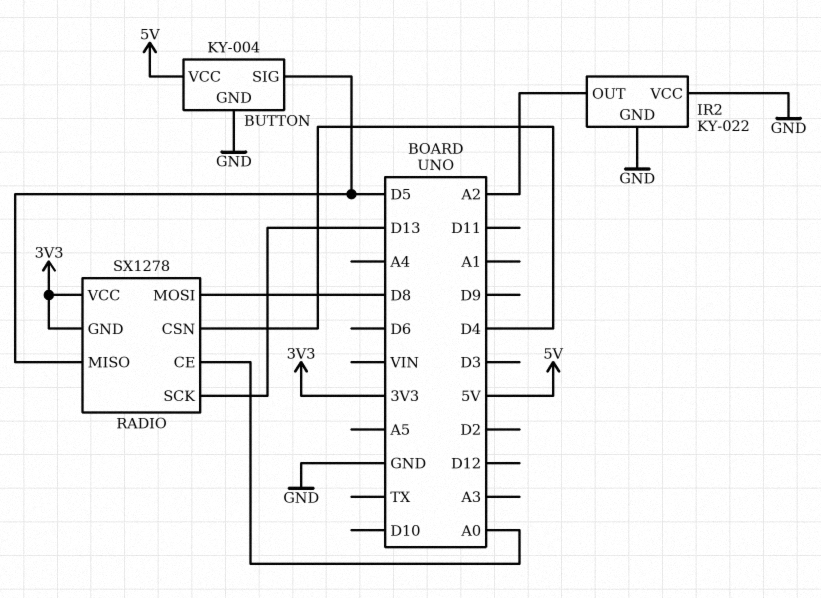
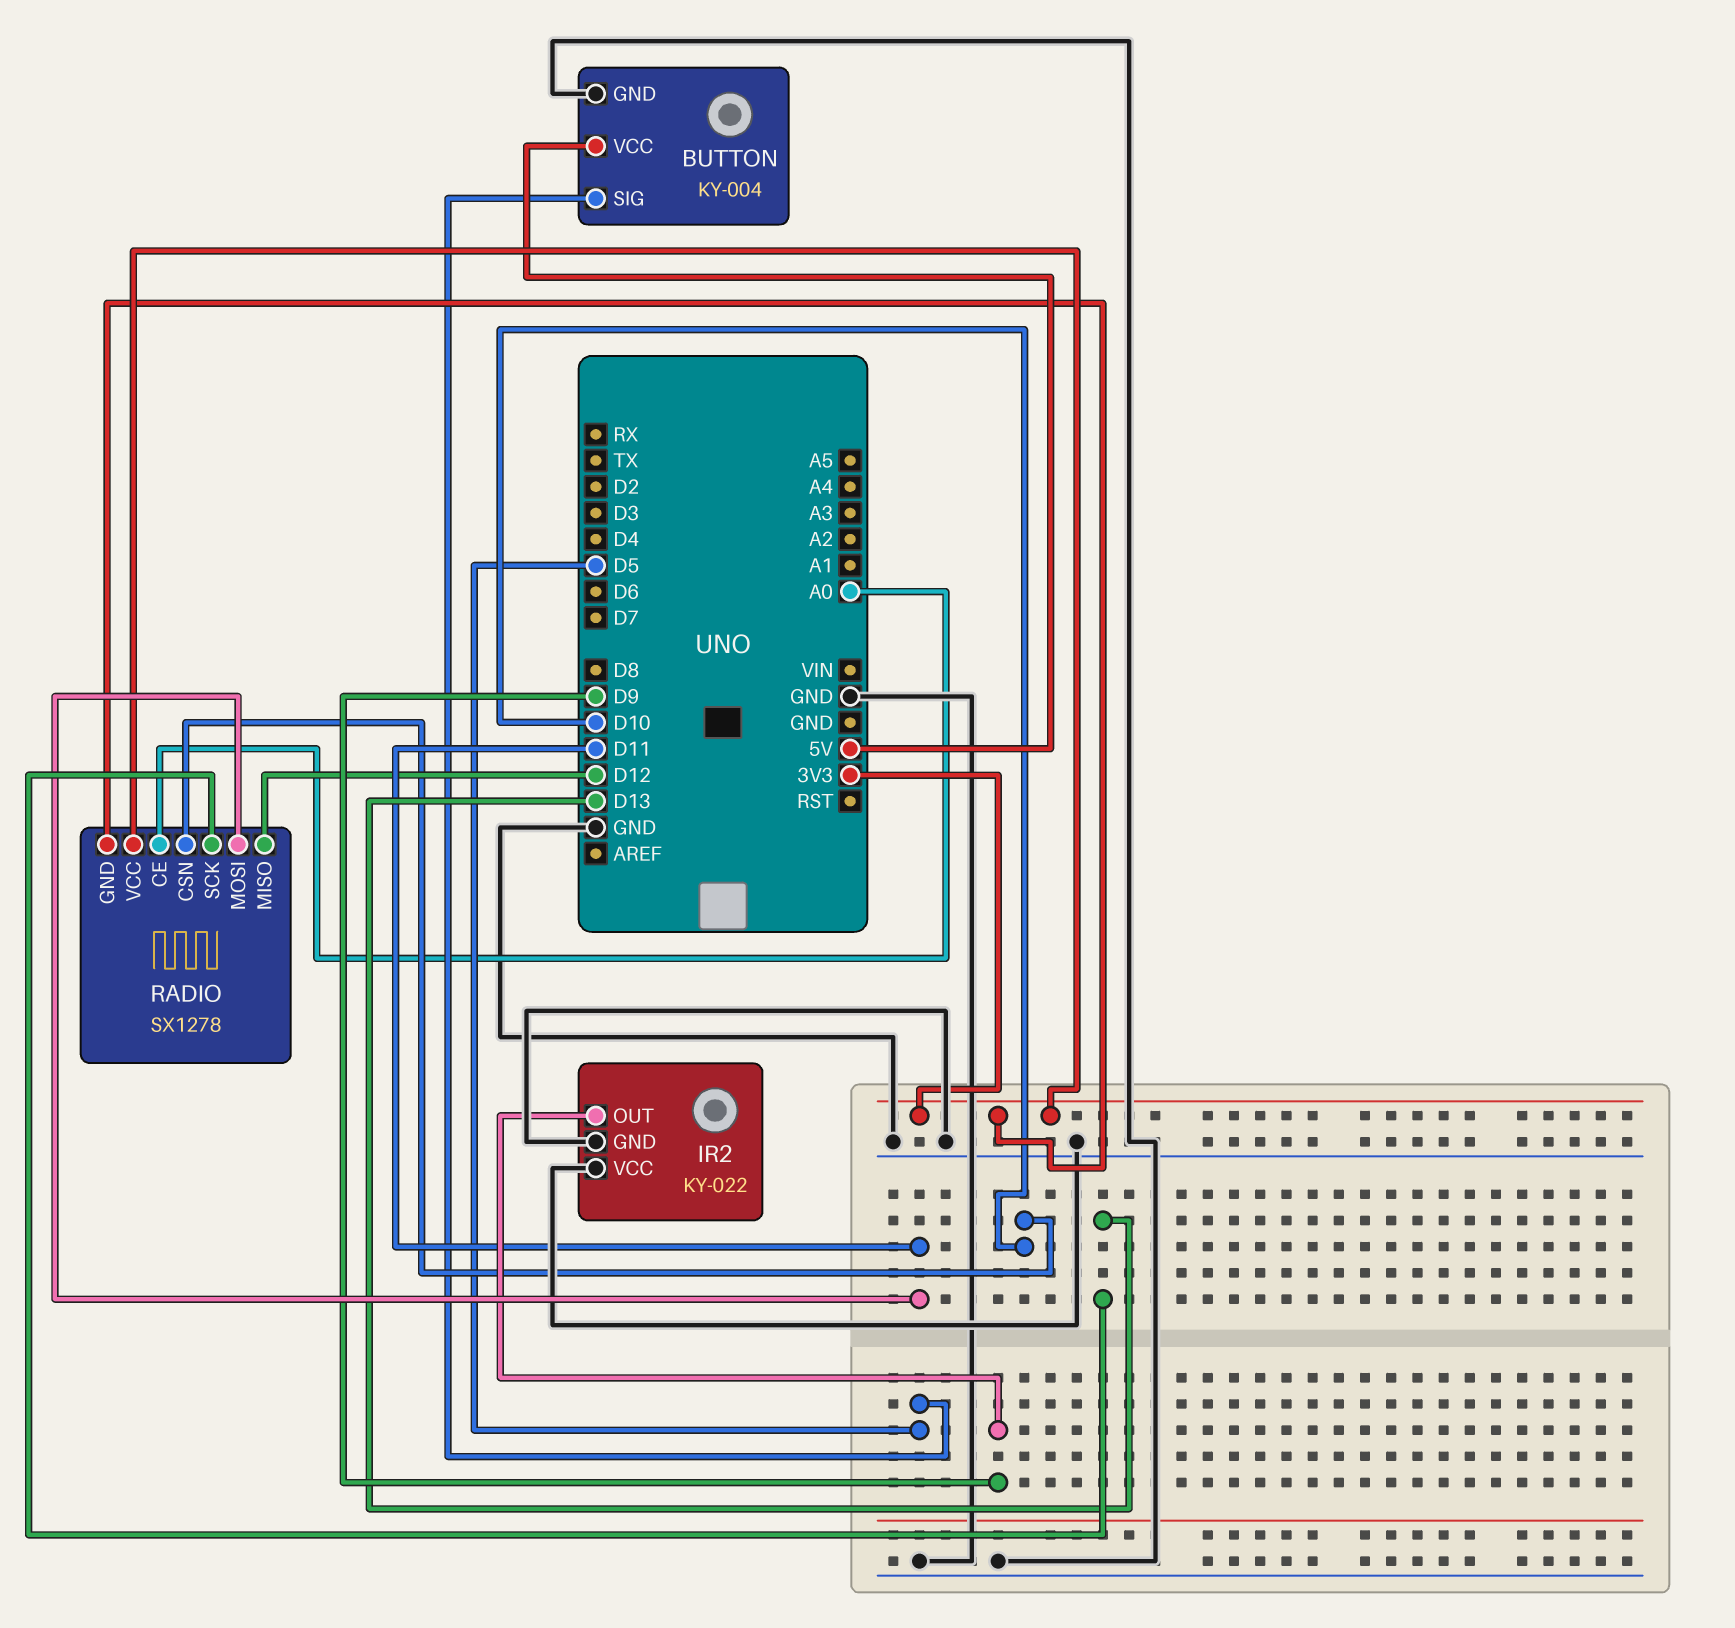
IR2 pin OUT: A2 -> D9
RADIO pin CSN: D4 -> D10
RADIO pin MISO: D5 -> D12
RADIO pin MOSI: D8 -> D11

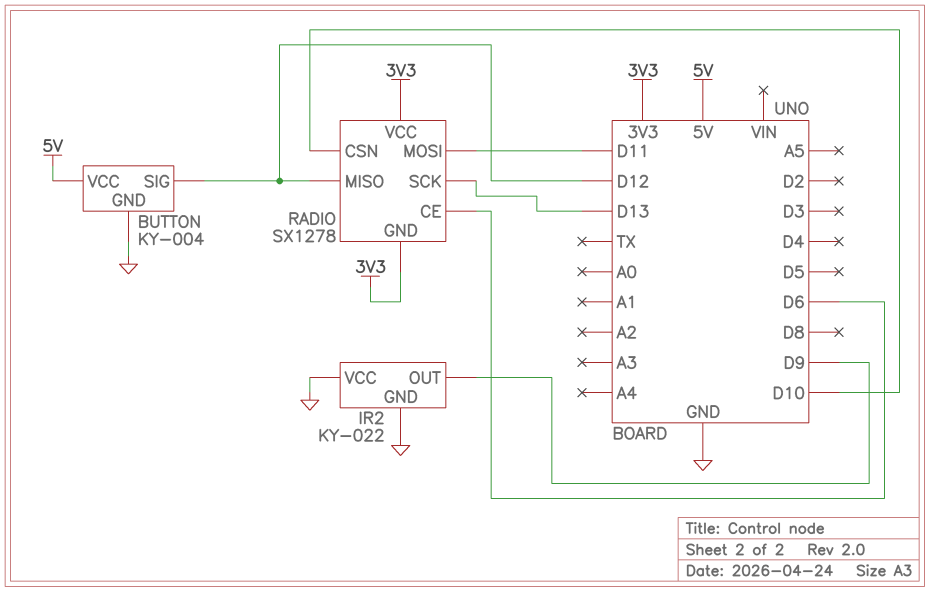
BUTTON pin SIG: D5 -> D12
RADIO pin CE: A0 -> D6

